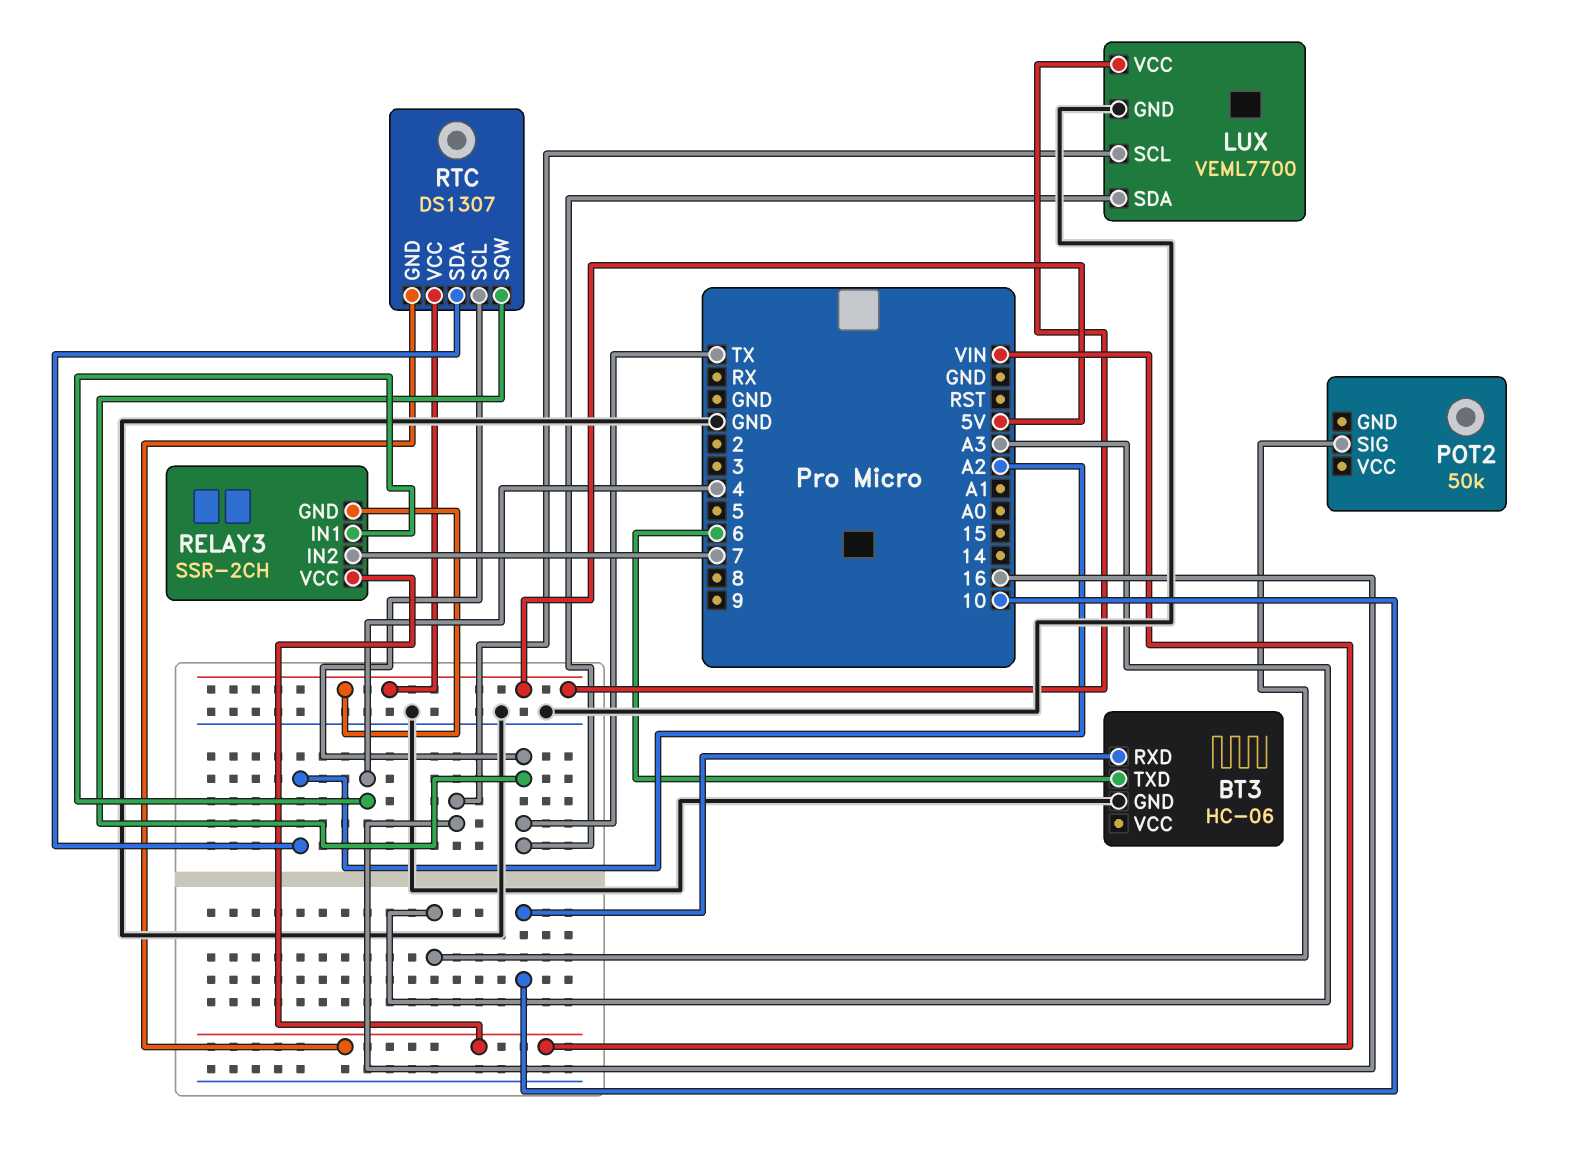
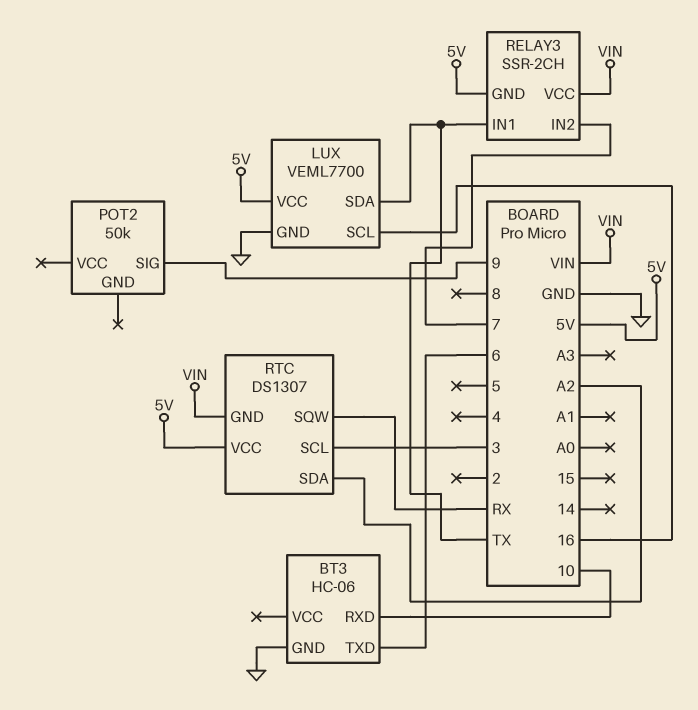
POT2 pin SIG: A3 -> 9
RELAY3 pin IN1: 4 -> TX
RTC pin SCL: TX -> 3
RTC pin SQW: TX -> RX

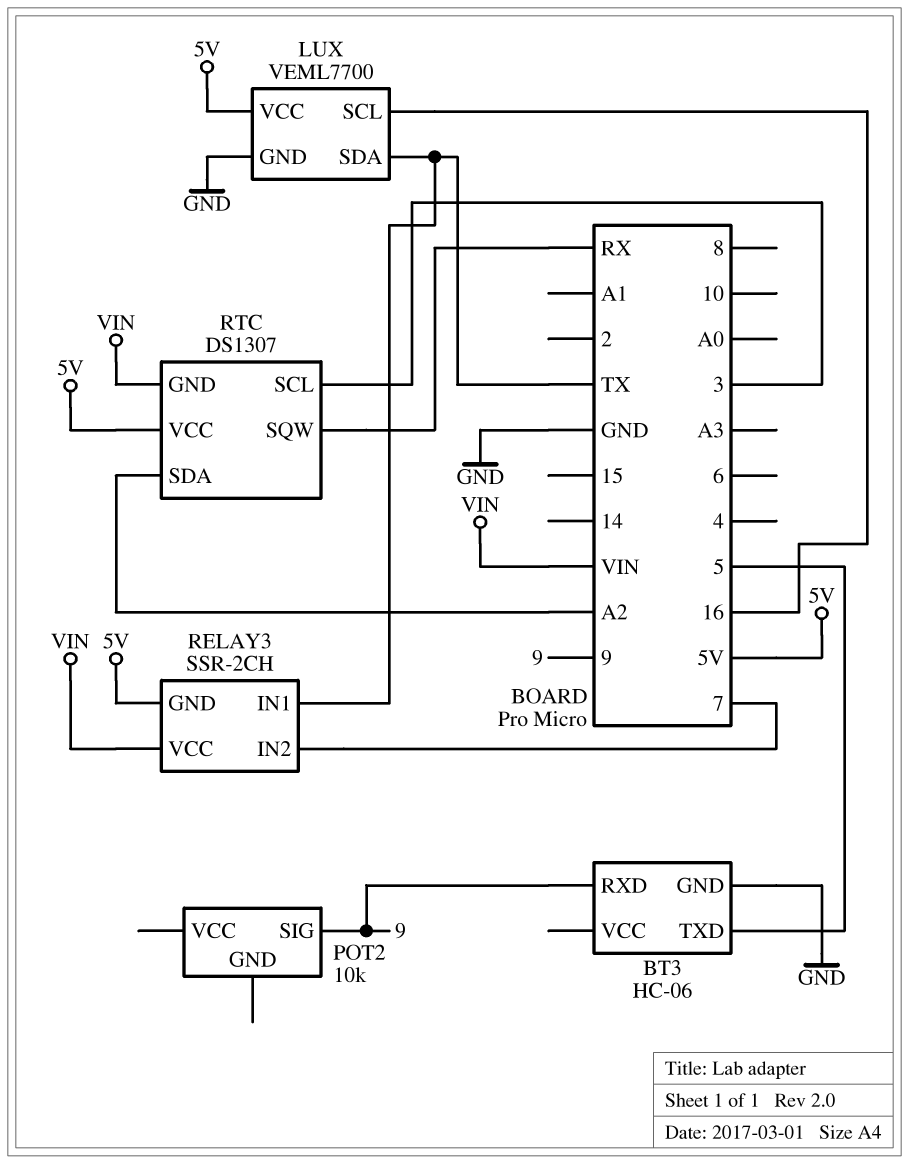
BT3 pin RXD: 10 -> 9
BT3 pin TXD: 6 -> 5
POT2: 50k -> 10k

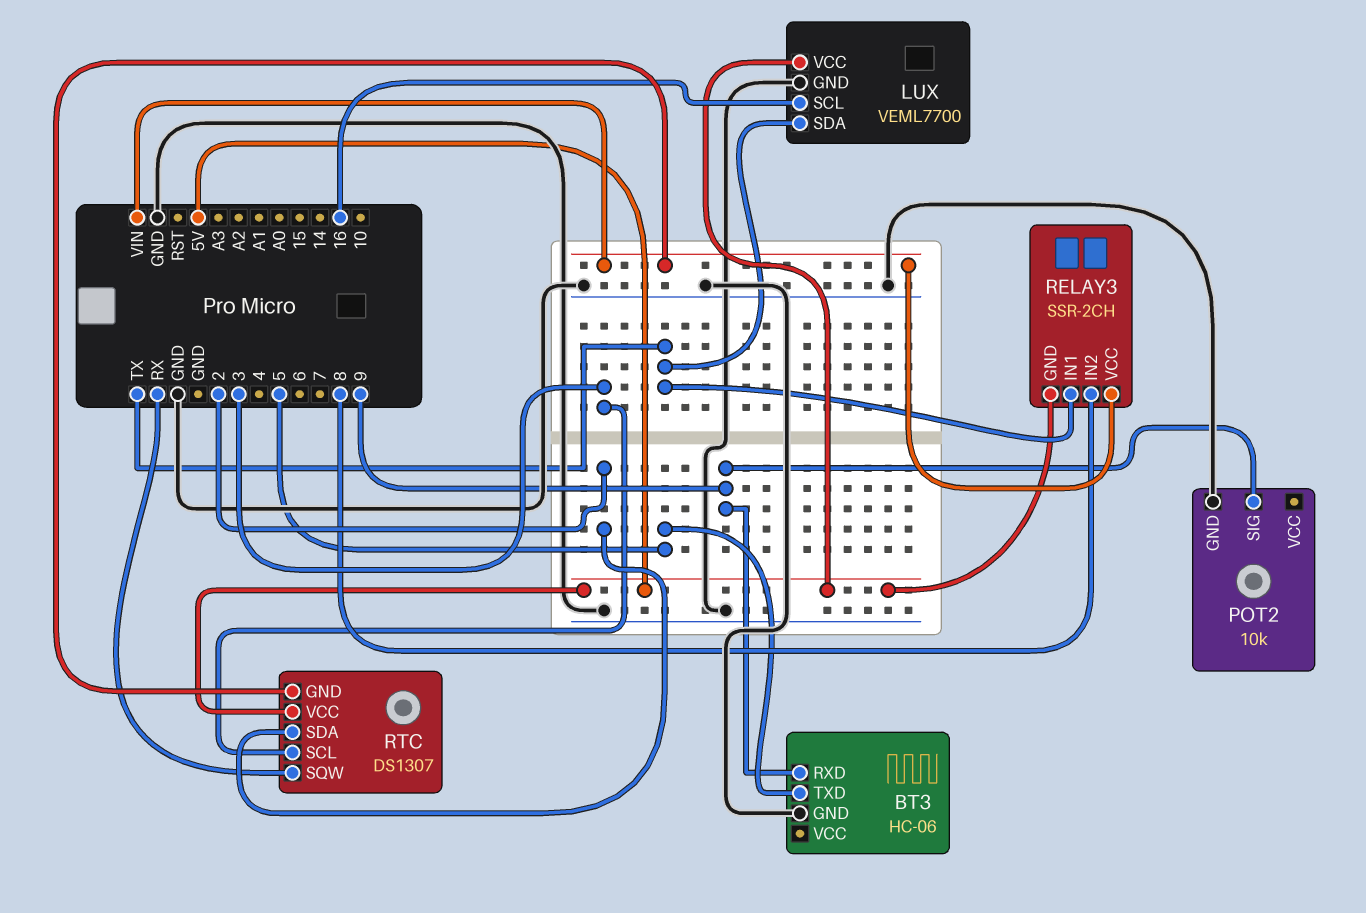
POT2 pin GND: none -> GND
RELAY3 pin IN2: 7 -> 8
RTC pin SDA: A2 -> 2

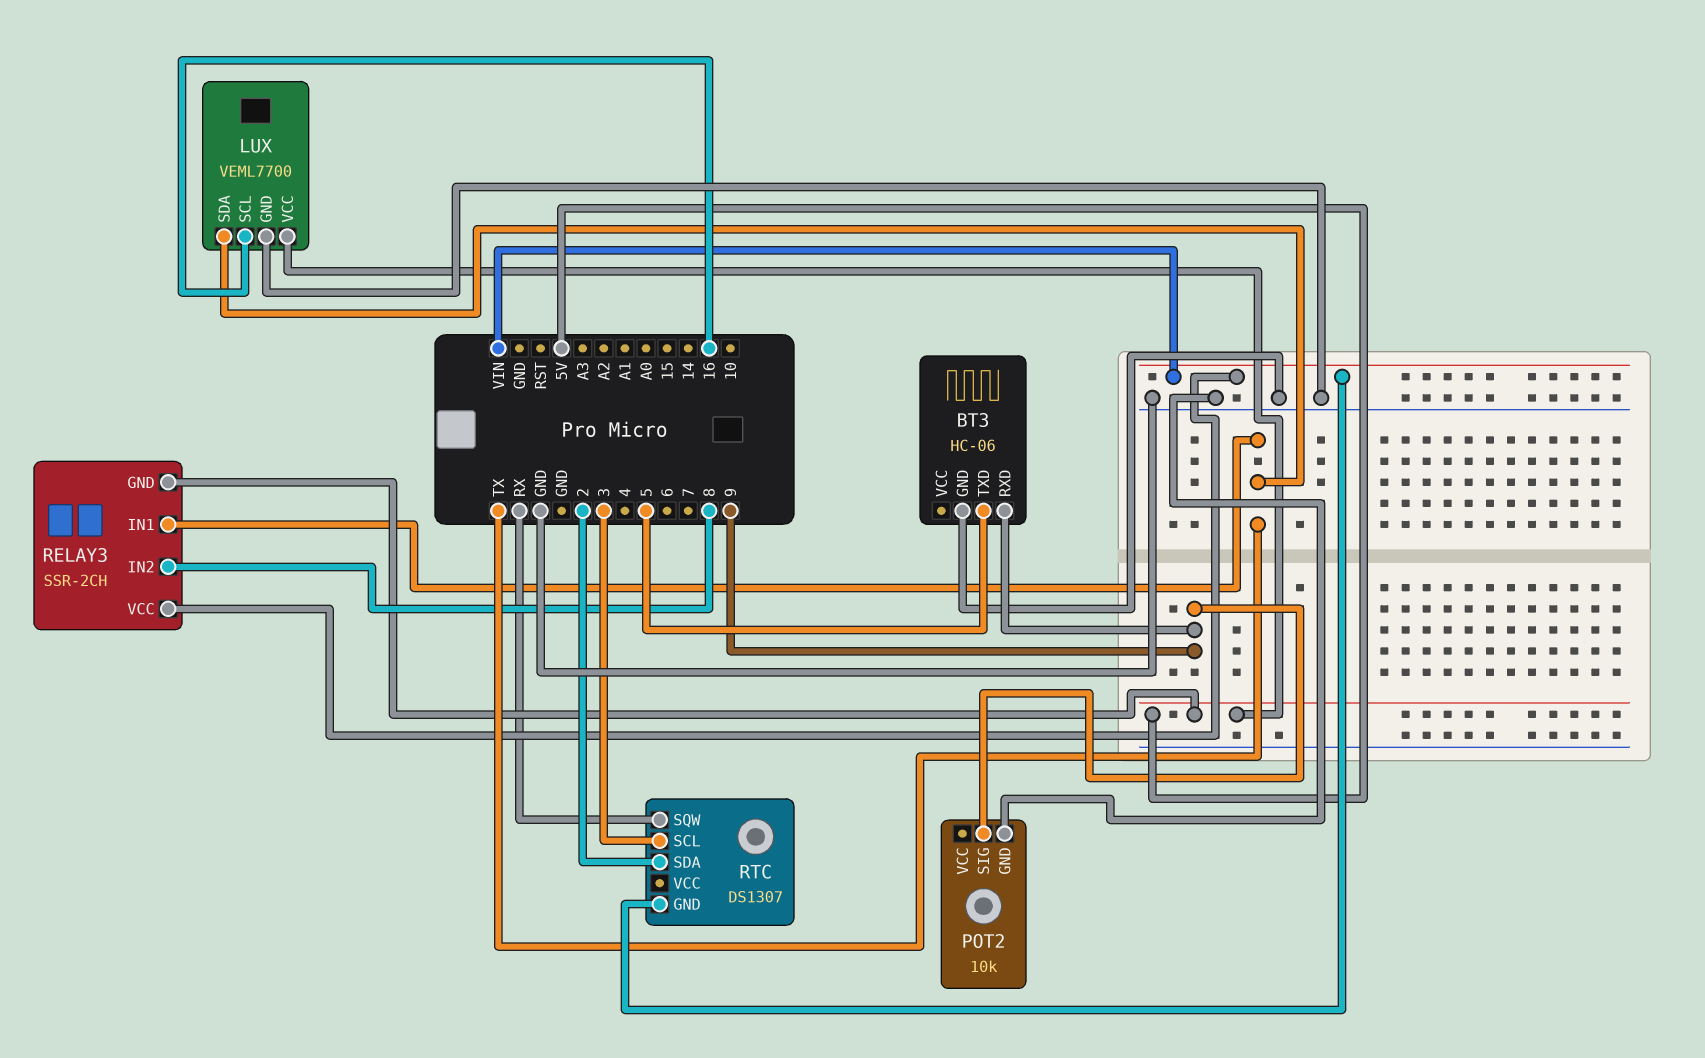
RTC pin VCC: 5V -> none

